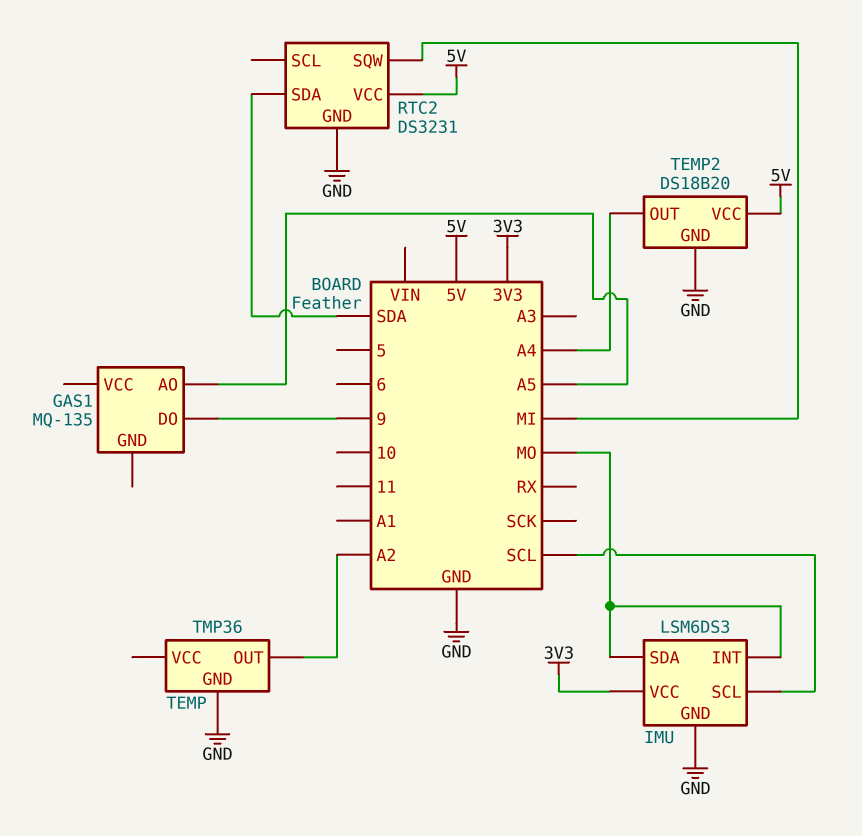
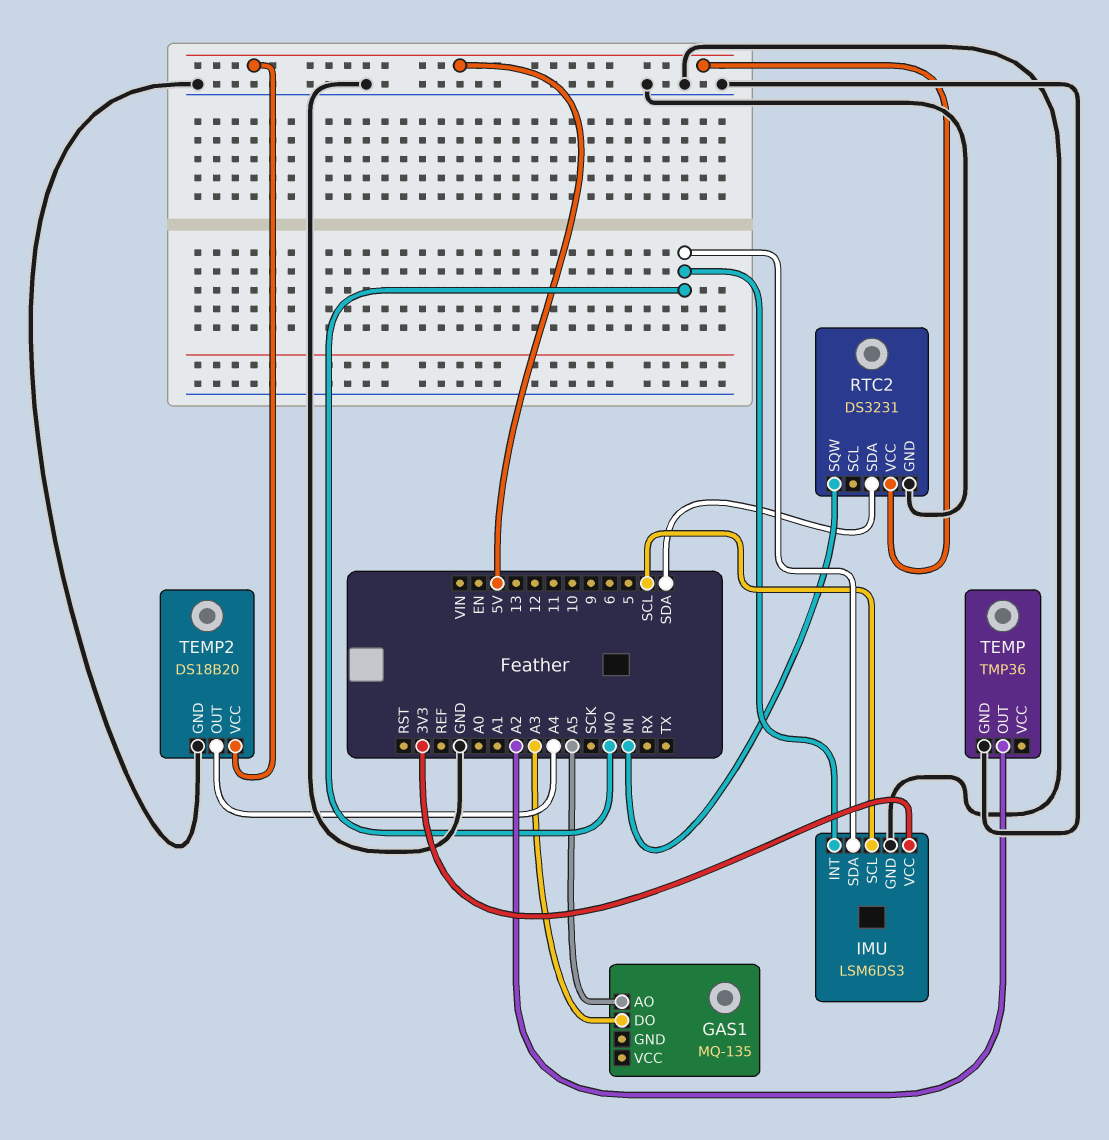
GAS1 pin DO: 9 -> A3

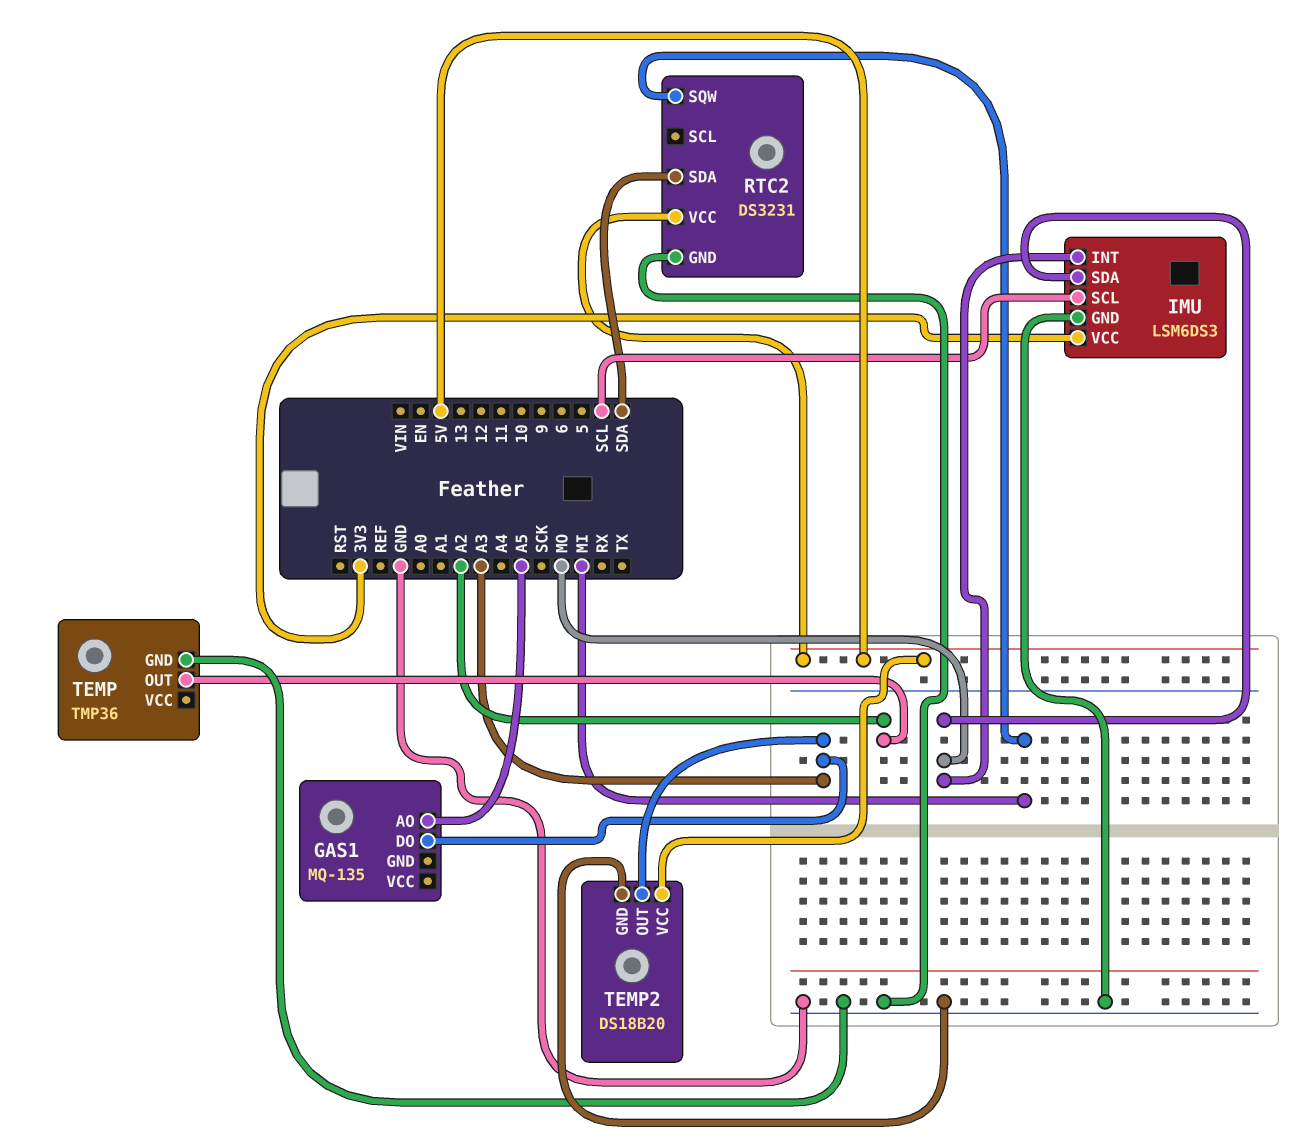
TEMP2 pin OUT: A4 -> A3

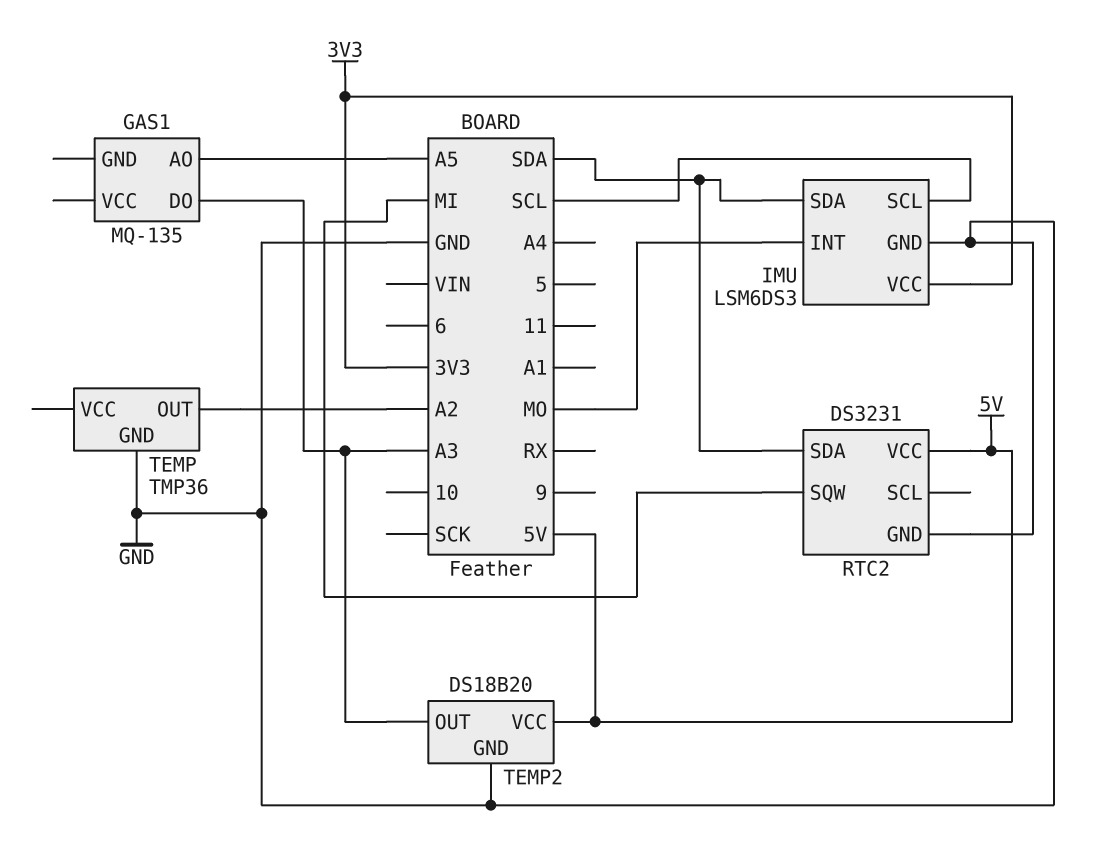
IMU pin SDA: MO -> SDA

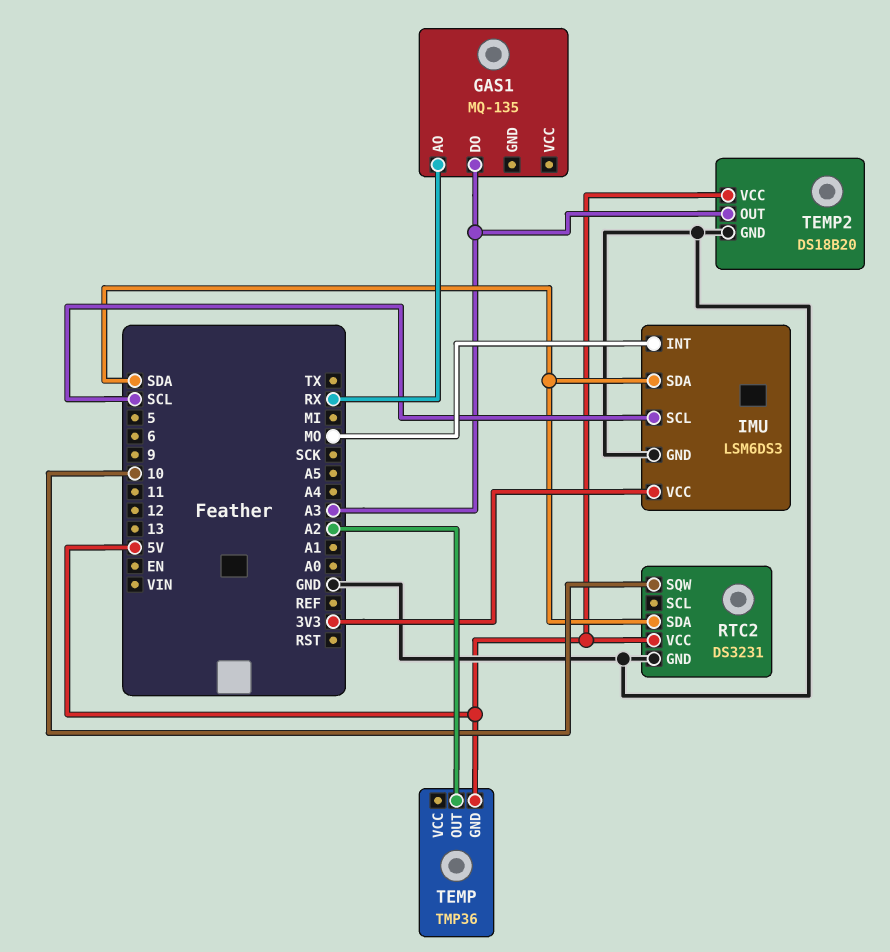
GAS1 pin AO: A5 -> RX
RTC2 pin SQW: MI -> 10
TEMP pin GND: GND -> 5V

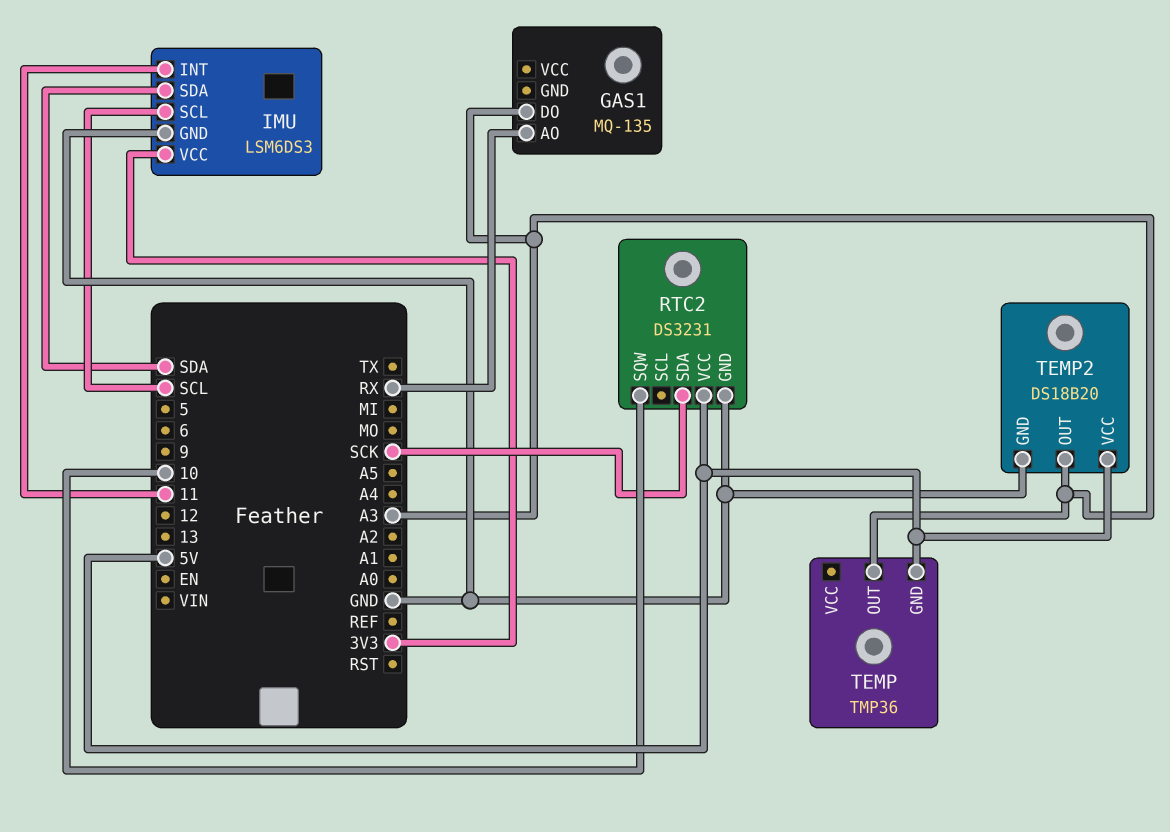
IMU pin INT: MO -> 11
RTC2 pin SDA: SDA -> SCK
TEMP pin OUT: A2 -> A3

